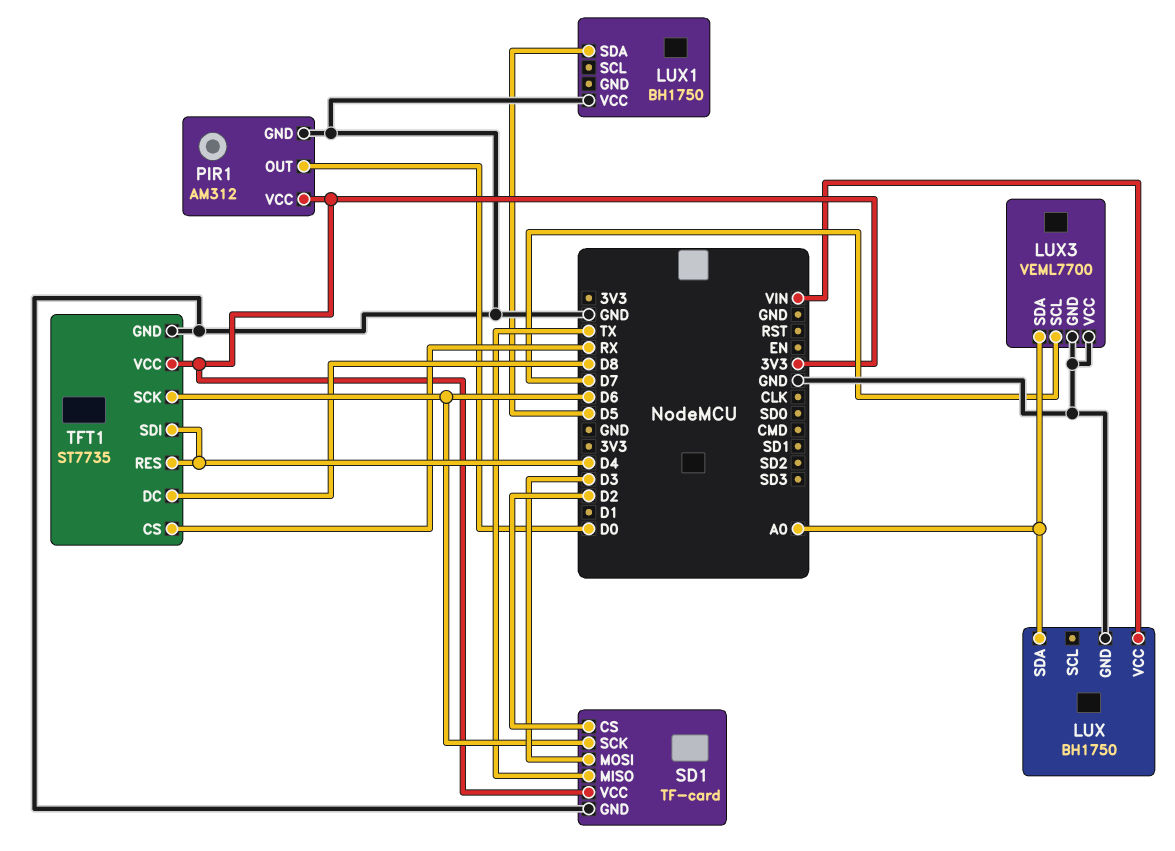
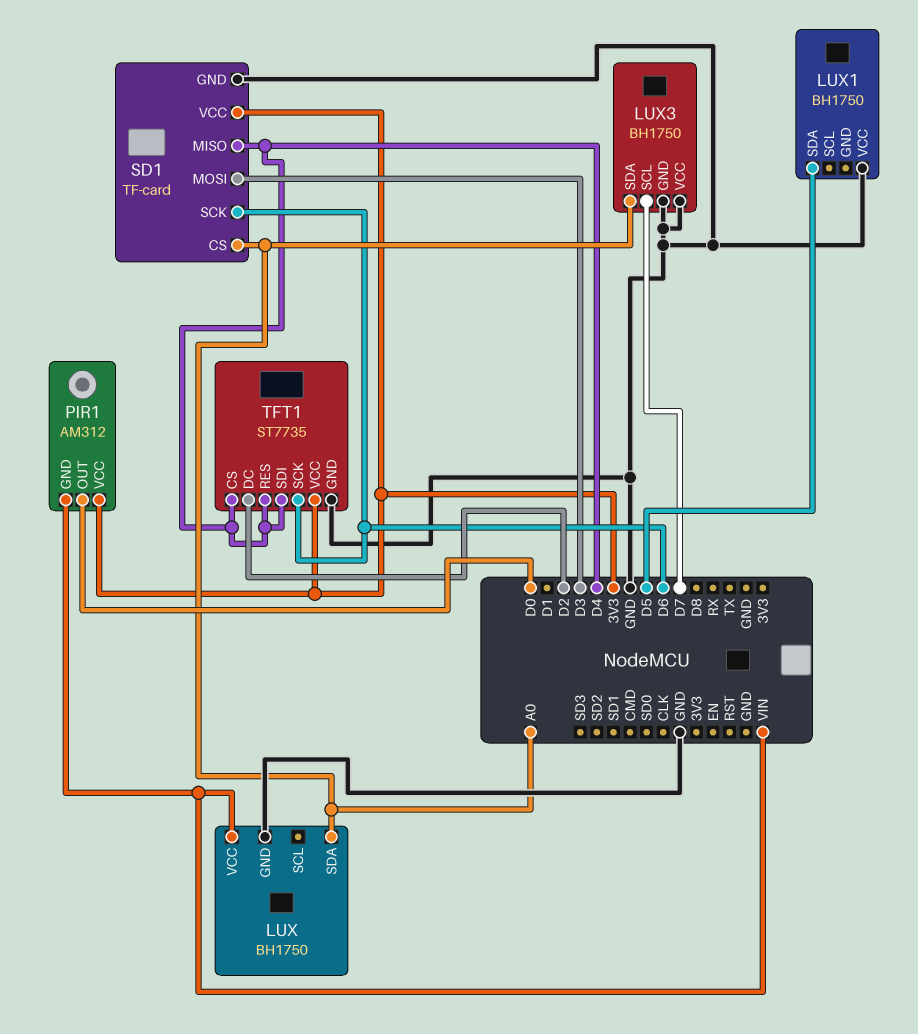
LUX3: VEML7700 -> BH1750
PIR1 pin GND: GND -> VIN
SD1 pin CS: D2 -> A0
SD1 pin MISO: TX -> D4
TFT1 pin CS: RX -> D4
TFT1 pin DC: D8 -> D2

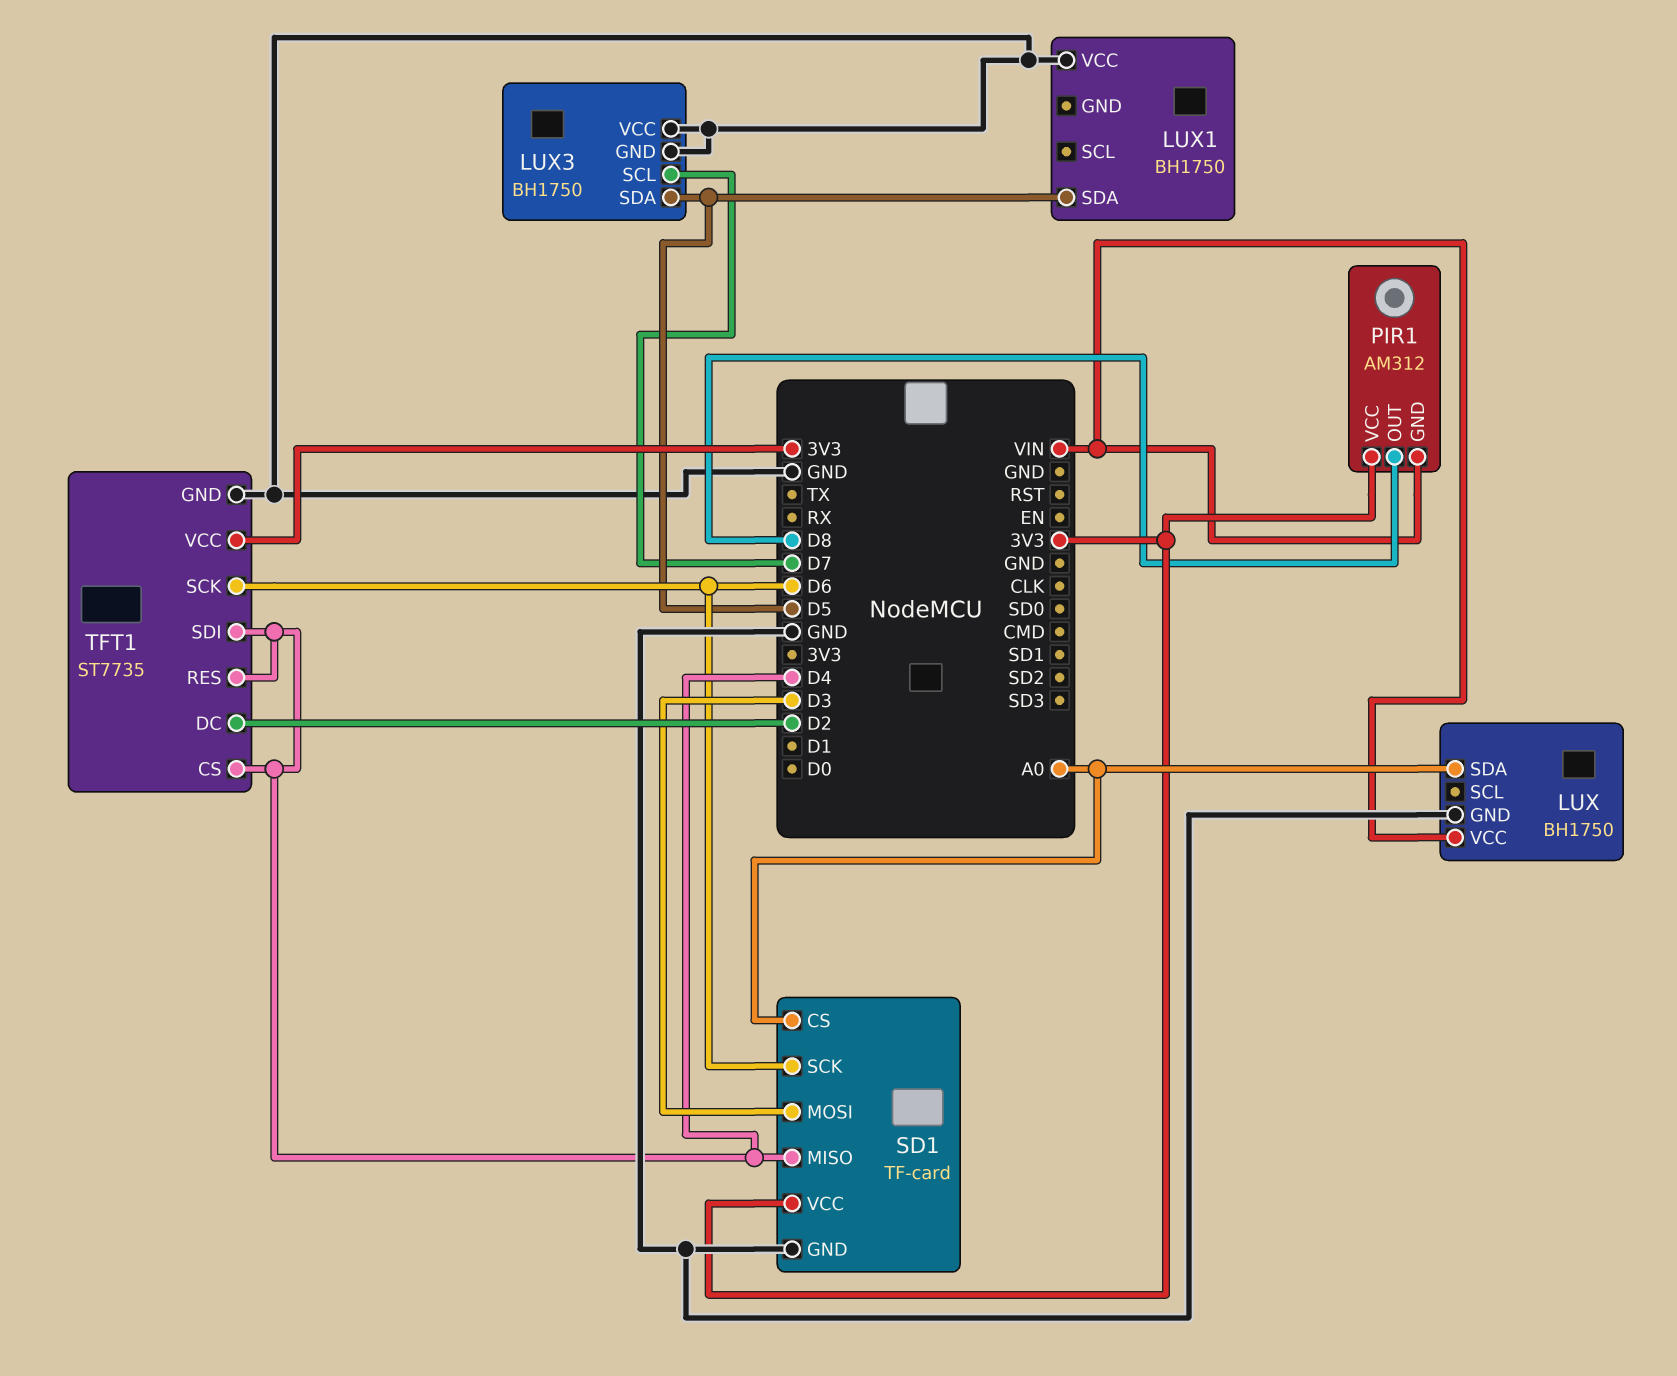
LUX3 pin SDA: A0 -> D5
PIR1 pin OUT: D0 -> D8

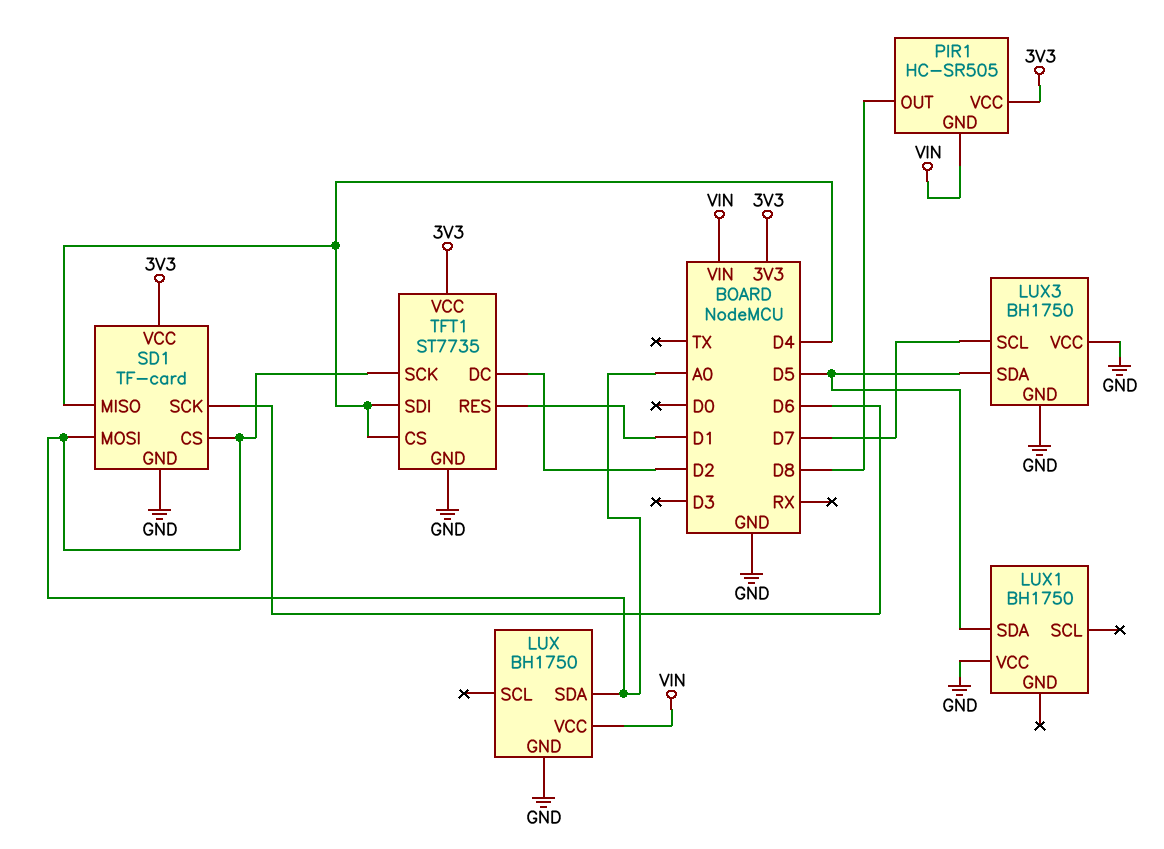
PIR1: AM312 -> HC-SR505
SD1 pin MOSI: D3 -> A0
TFT1 pin RES: D4 -> D1
TFT1 pin SCK: D6 -> A0

